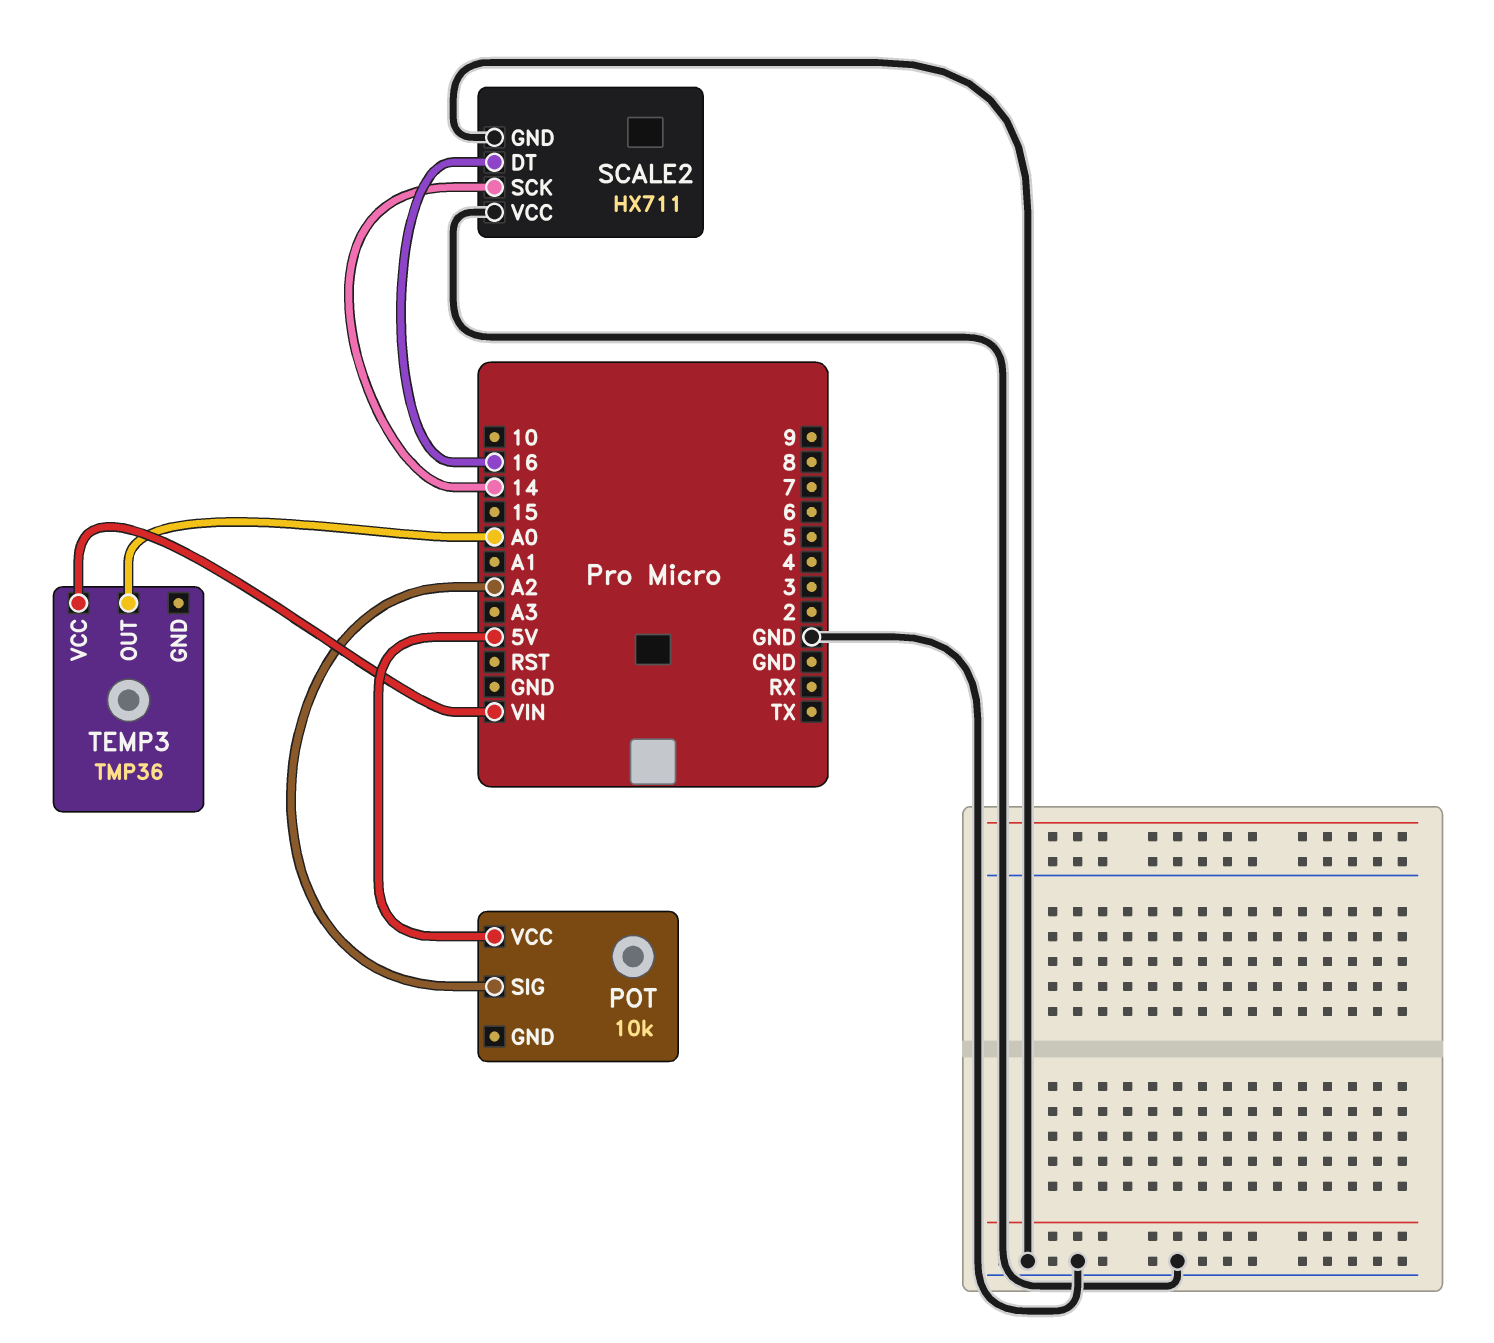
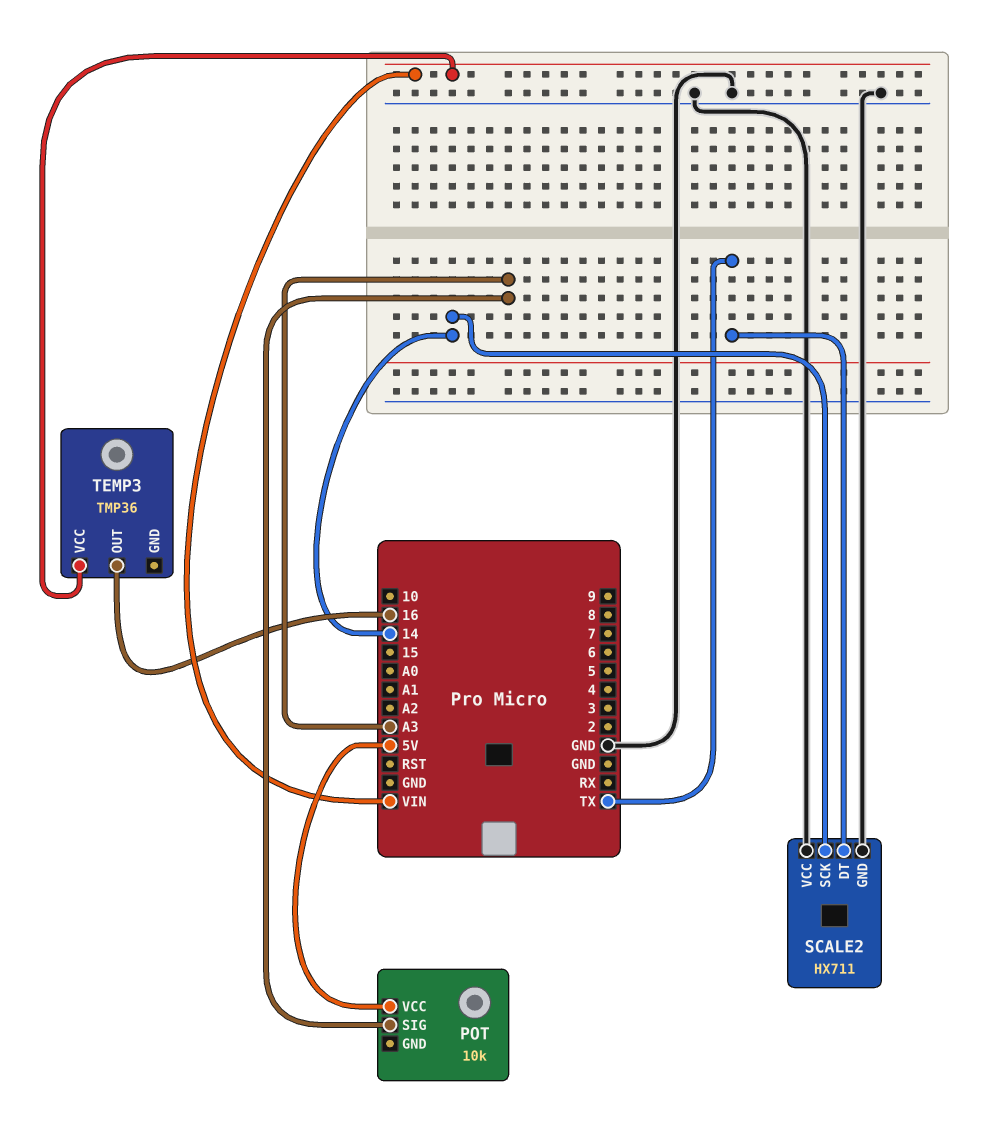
POT pin SIG: A2 -> A3
SCALE2 pin DT: 16 -> TX
TEMP3 pin OUT: A0 -> 16

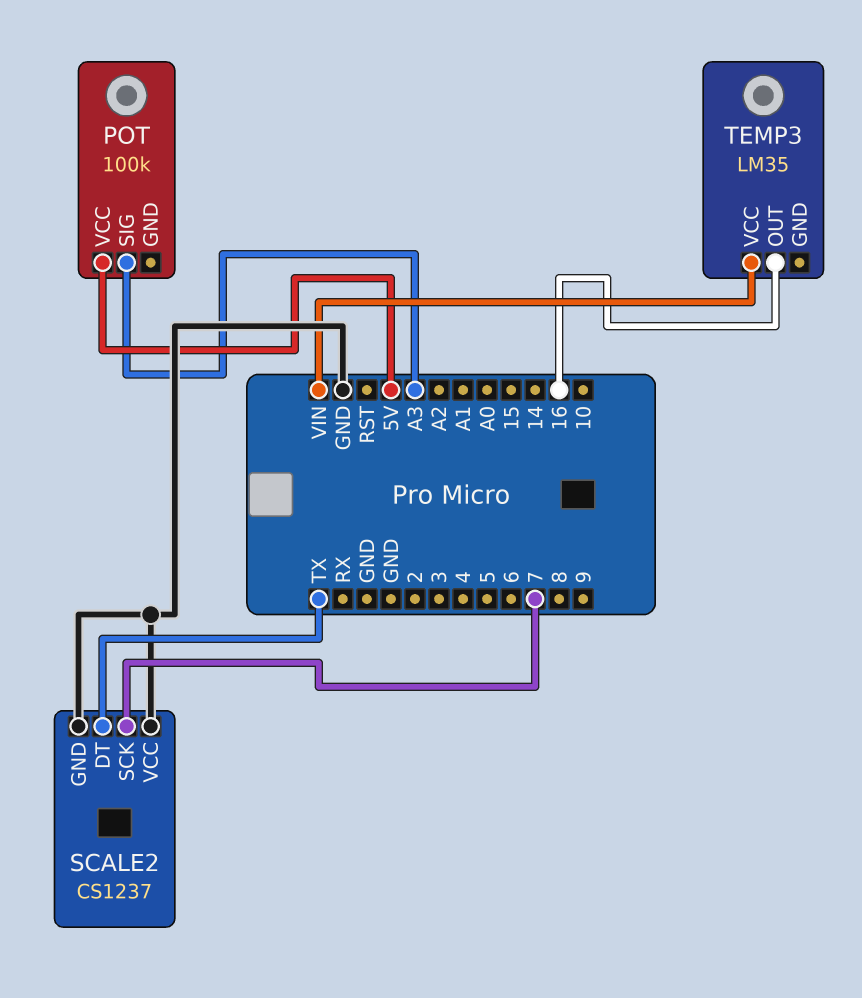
POT: 10k -> 100k
SCALE2: HX711 -> CS1237
SCALE2 pin SCK: 14 -> 7
TEMP3: TMP36 -> LM35

